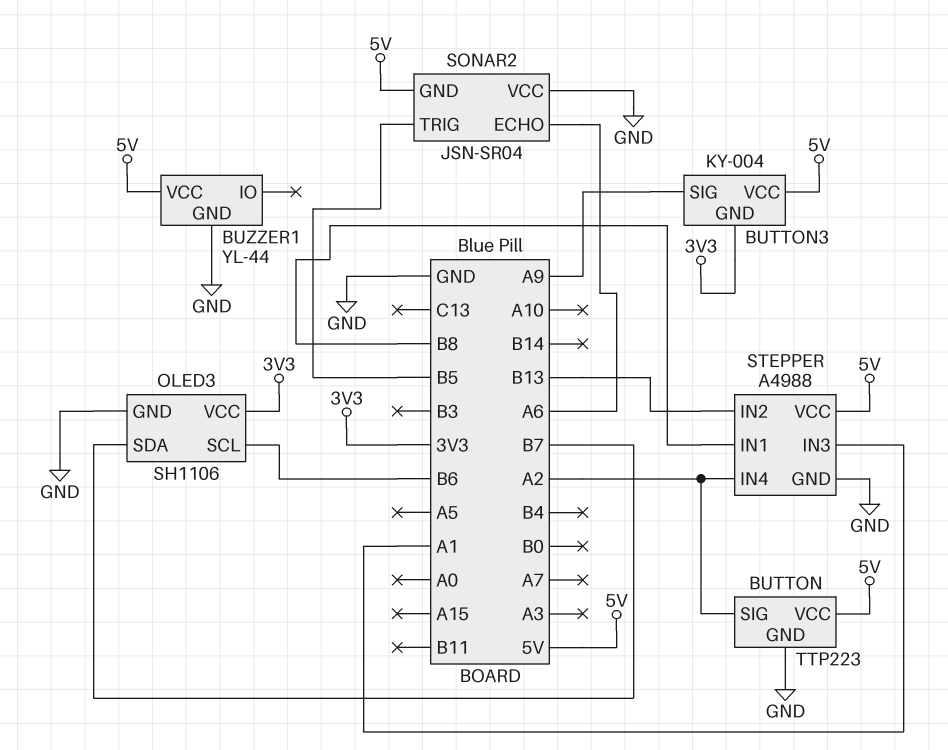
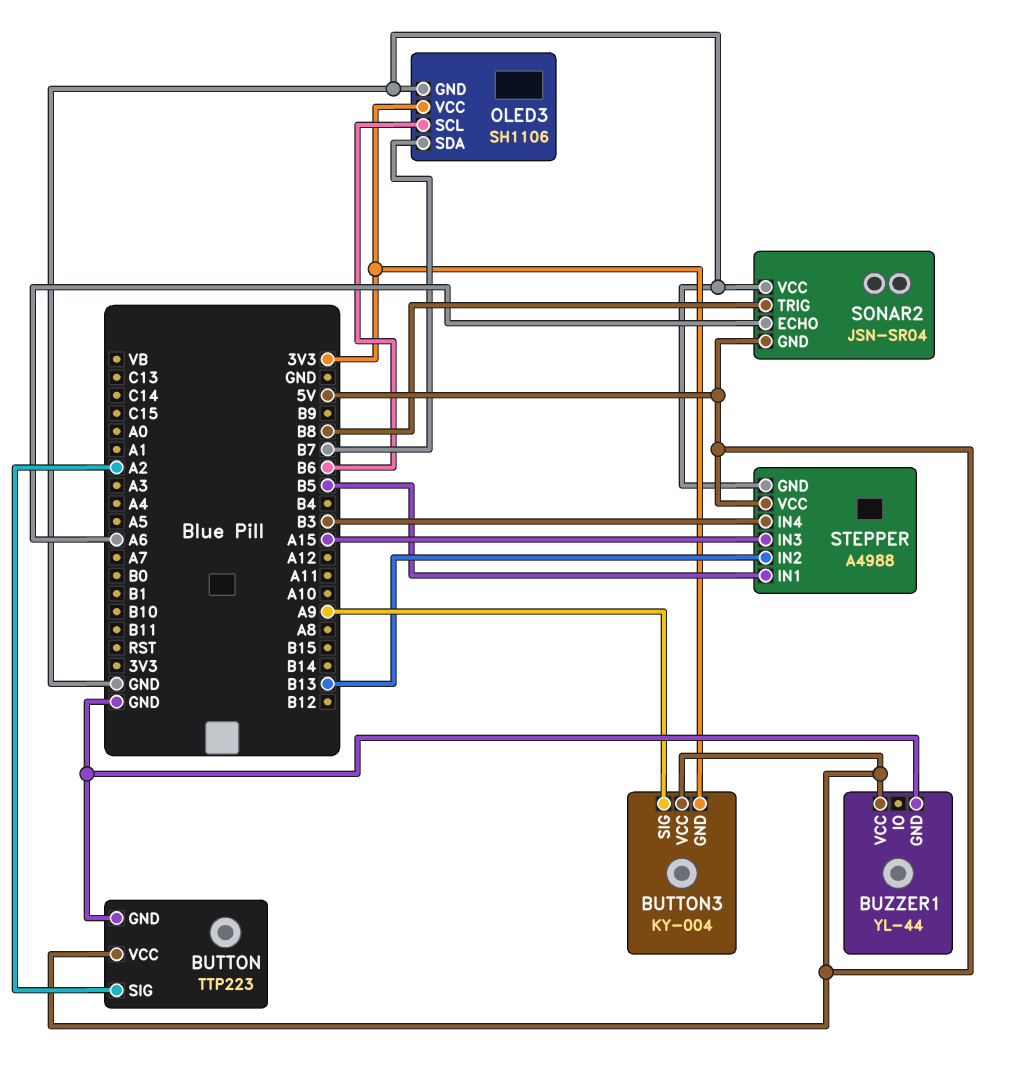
SONAR2 pin TRIG: B5 -> B8
STEPPER pin IN1: B8 -> B5
STEPPER pin IN3: A1 -> A15
STEPPER pin IN4: A2 -> B3

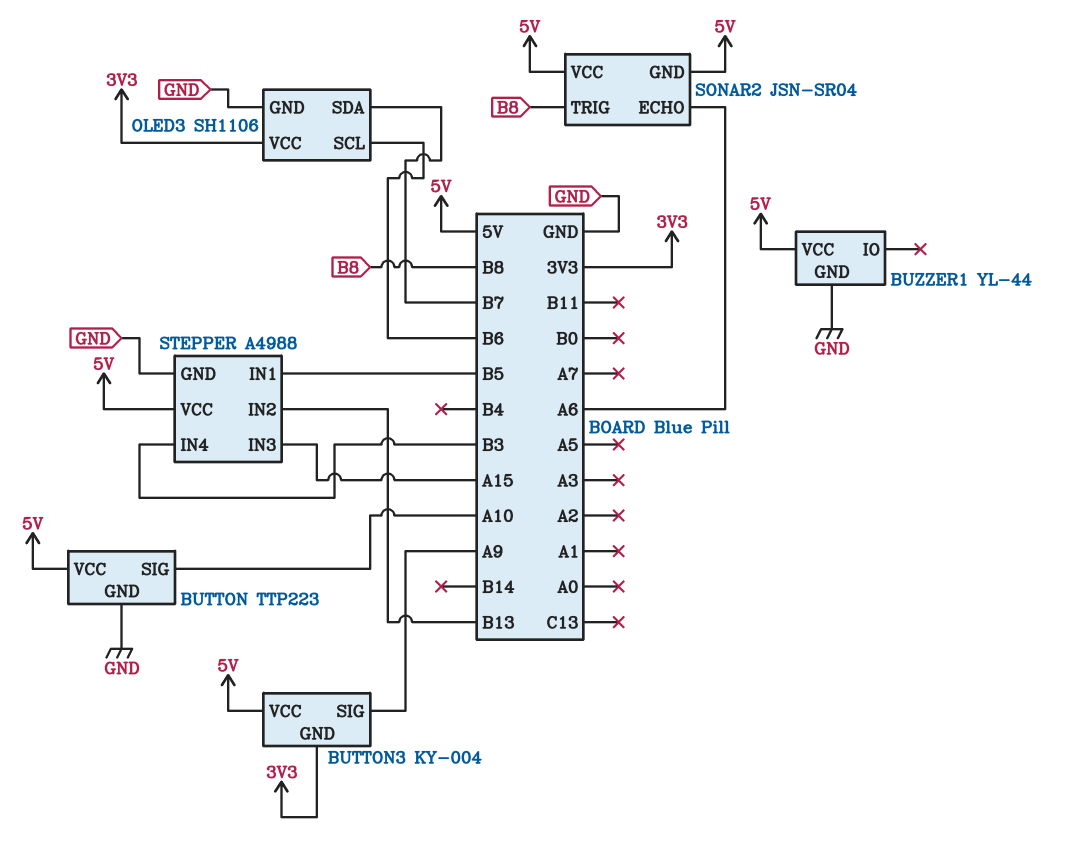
BUTTON pin SIG: A2 -> A10
SONAR2 pin VCC: GND -> 5V

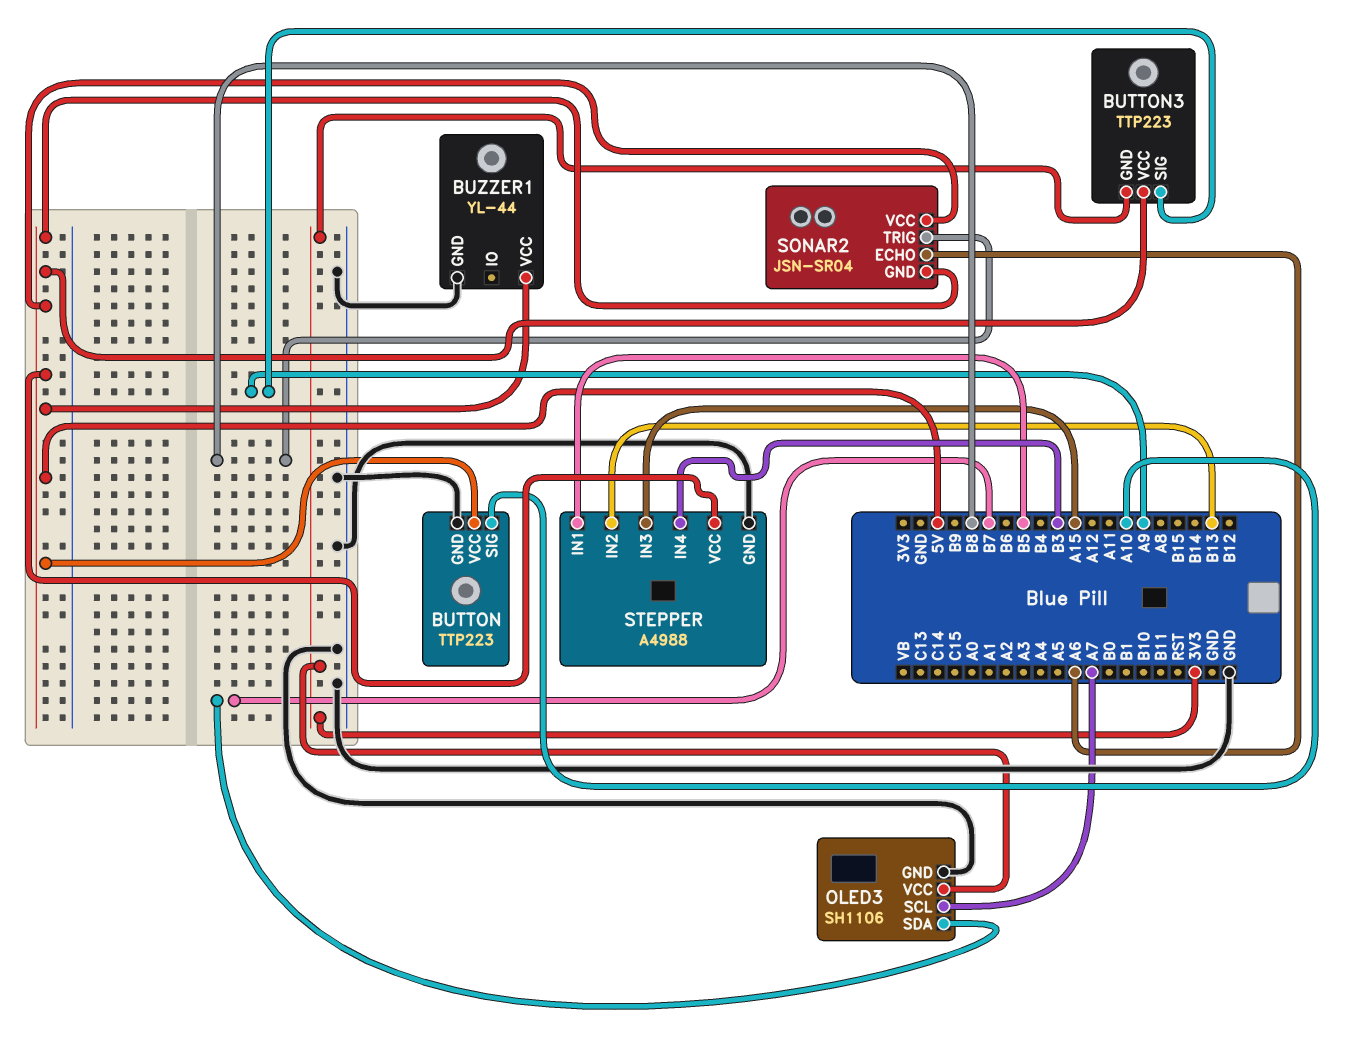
BUTTON3: KY-004 -> TTP223
OLED3 pin SCL: B6 -> A7

